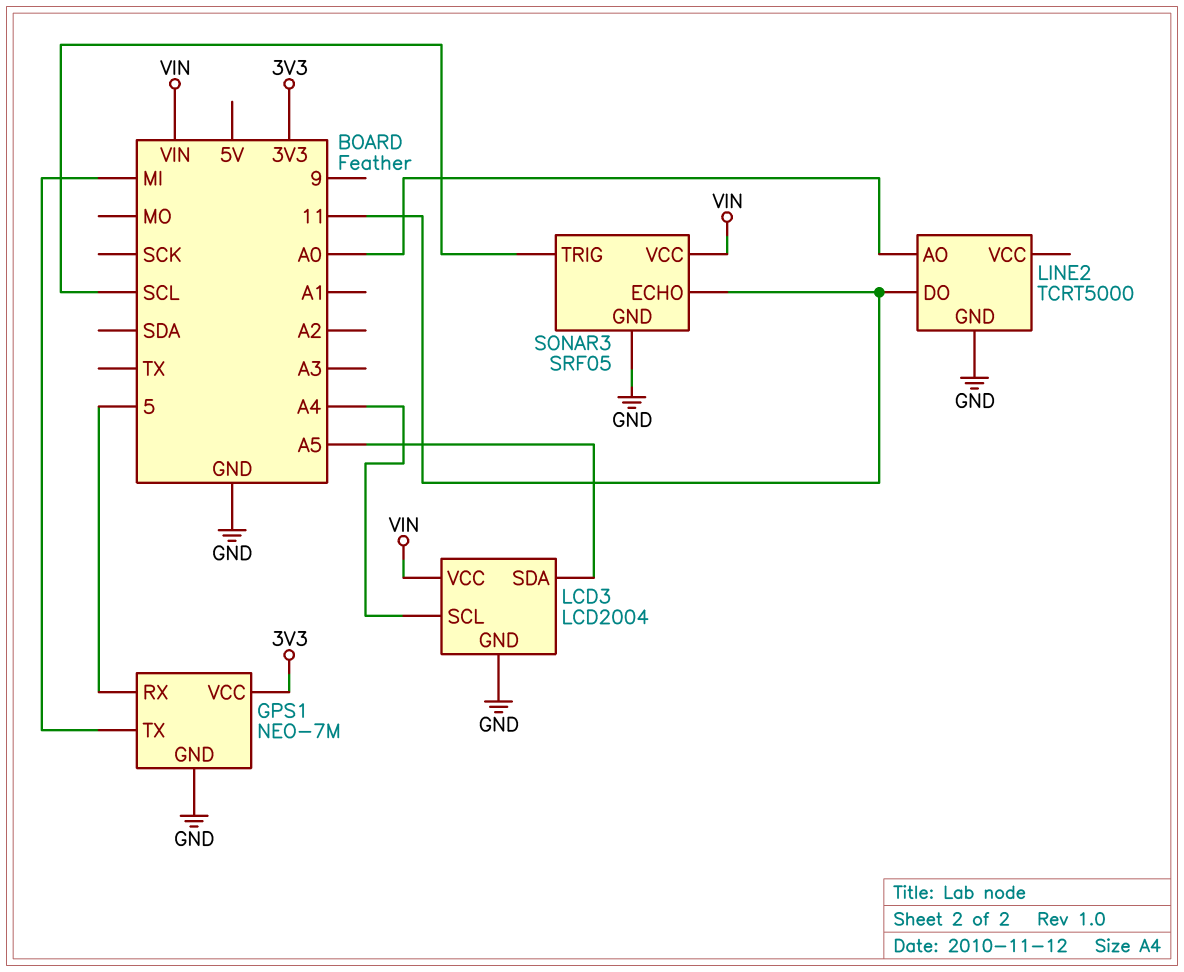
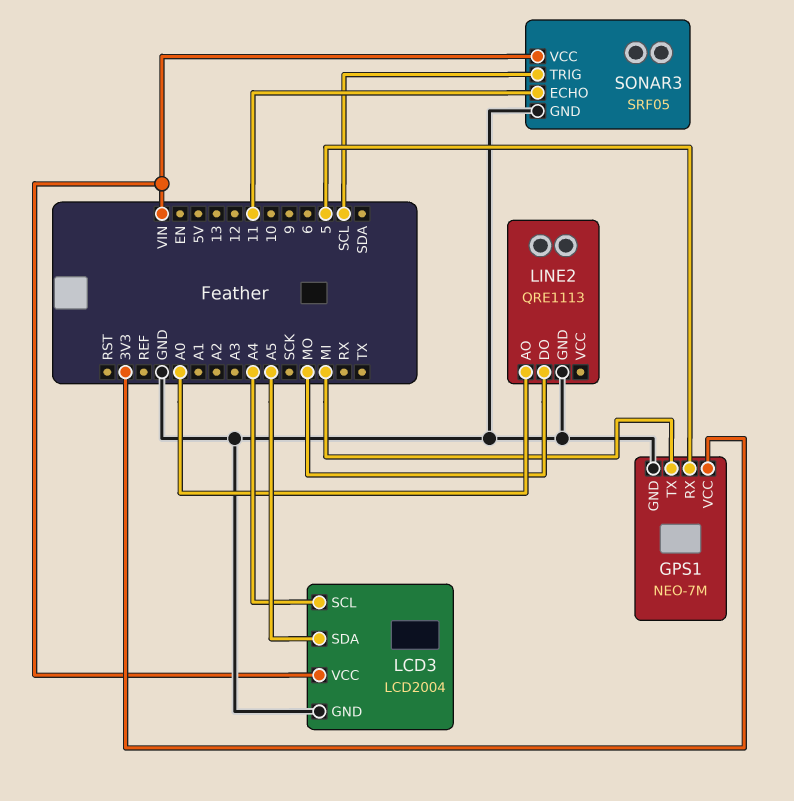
LINE2: TCRT5000 -> QRE1113
LINE2 pin DO: 11 -> MO

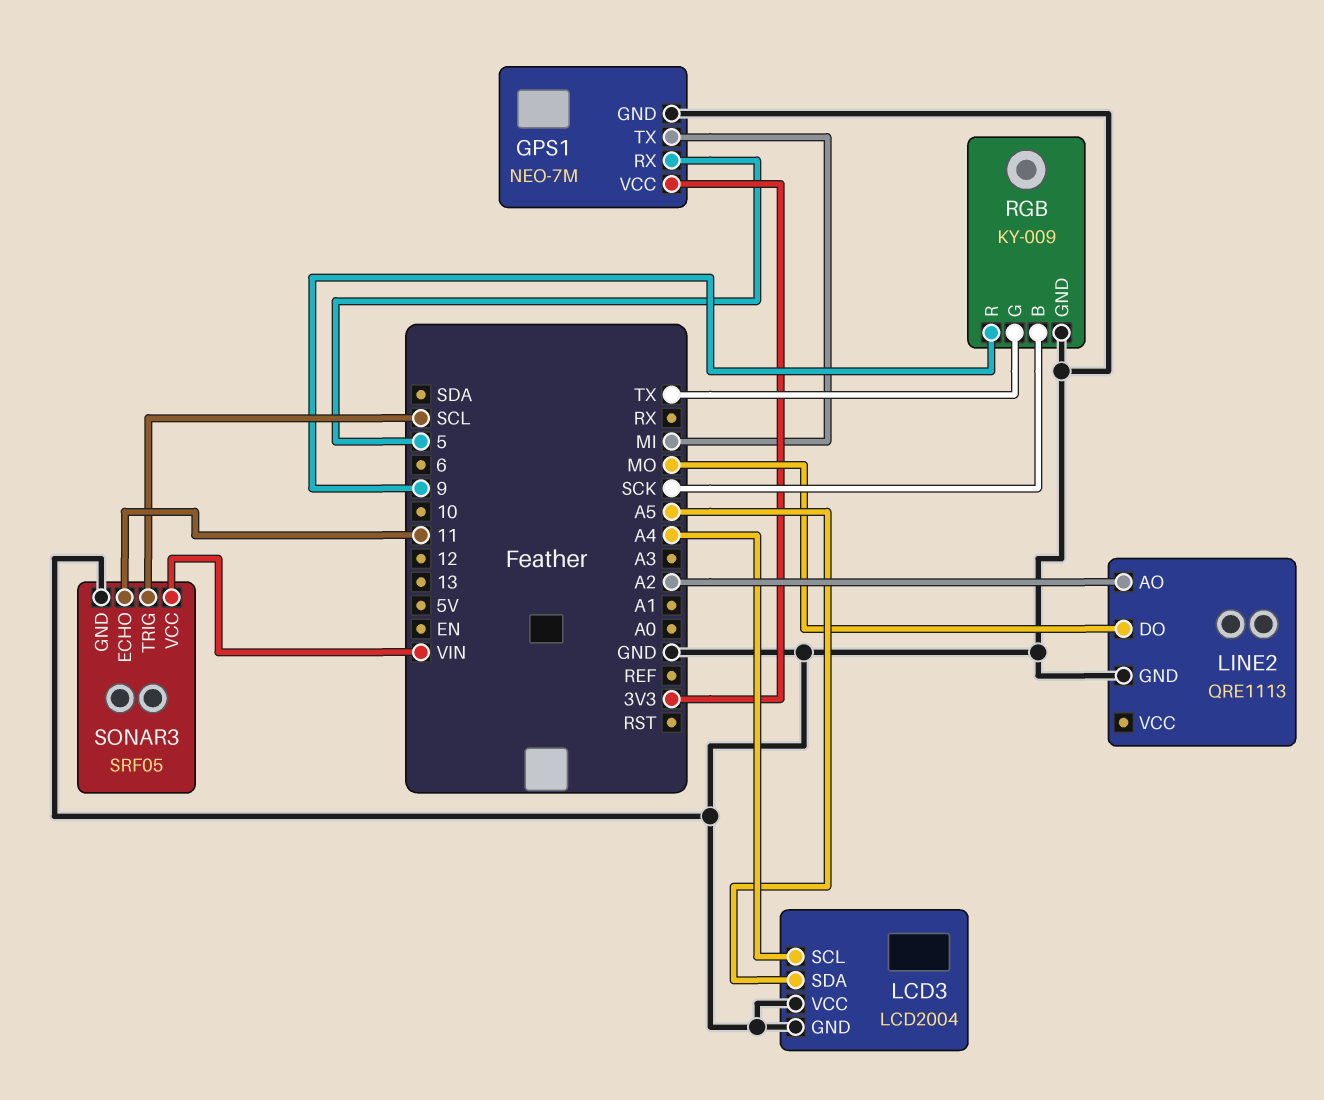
LCD3 pin VCC: VIN -> GND
LINE2 pin AO: A0 -> A2
RGB: none -> KY-009
RGB pin B: none -> SCK
RGB pin G: none -> TX
RGB pin GND: none -> GND
RGB pin R: none -> 9

